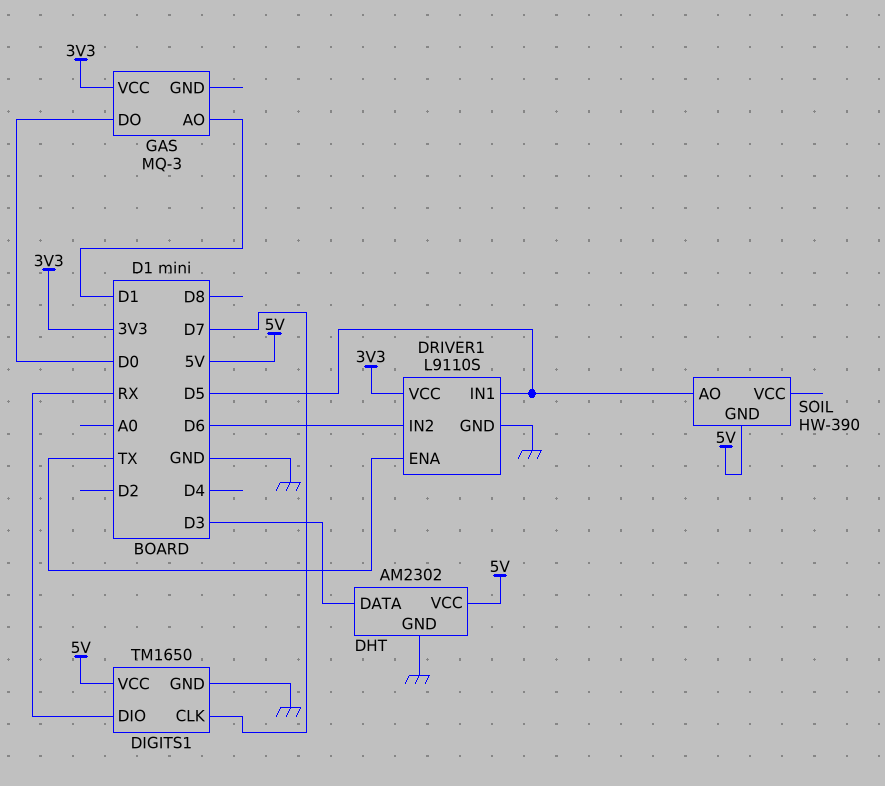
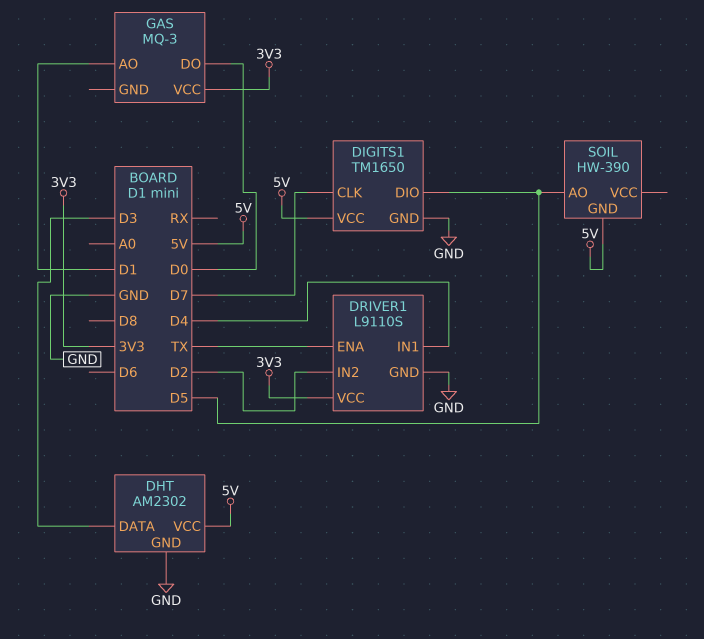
DIGITS1 pin DIO: RX -> D5
DRIVER1 pin IN1: D5 -> D4
DRIVER1 pin IN2: D6 -> D2

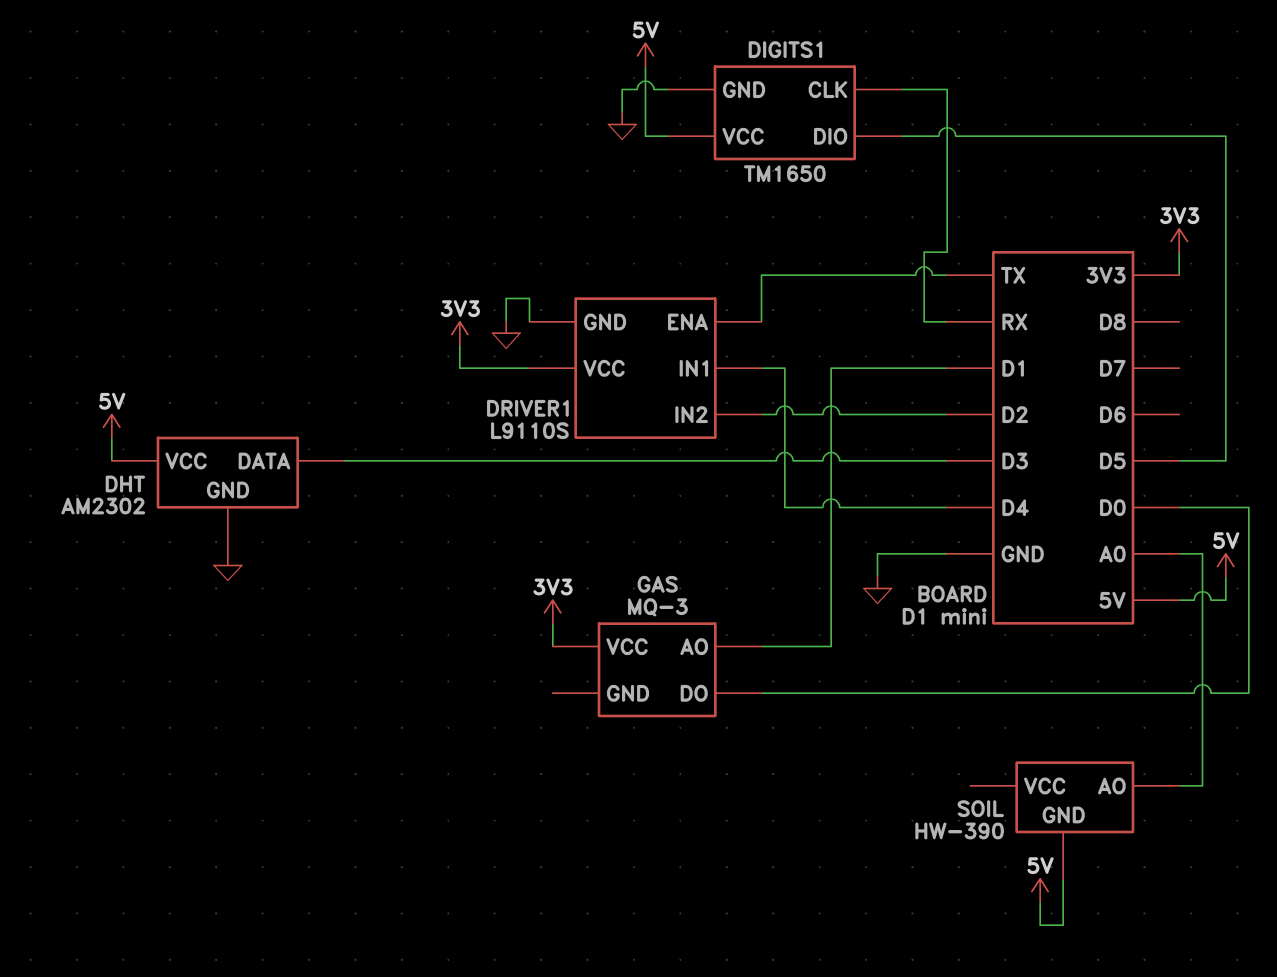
DIGITS1 pin CLK: D7 -> RX
SOIL pin AO: D5 -> A0

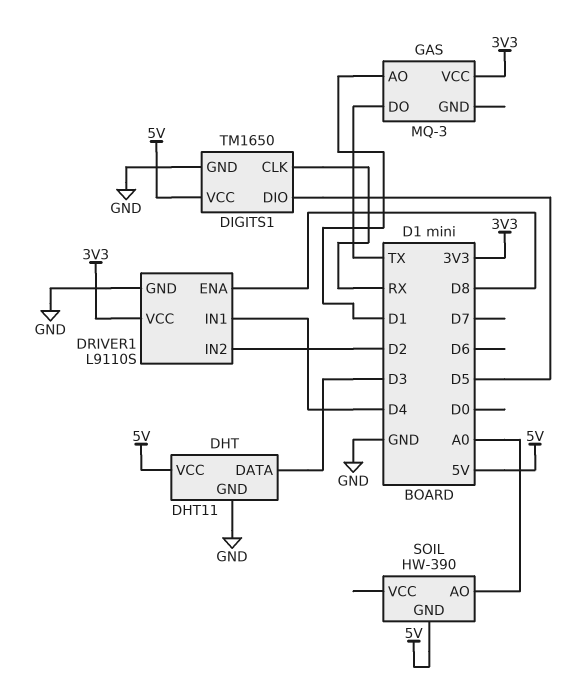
DHT: AM2302 -> DHT11
DRIVER1 pin ENA: TX -> D8
GAS pin DO: D0 -> TX

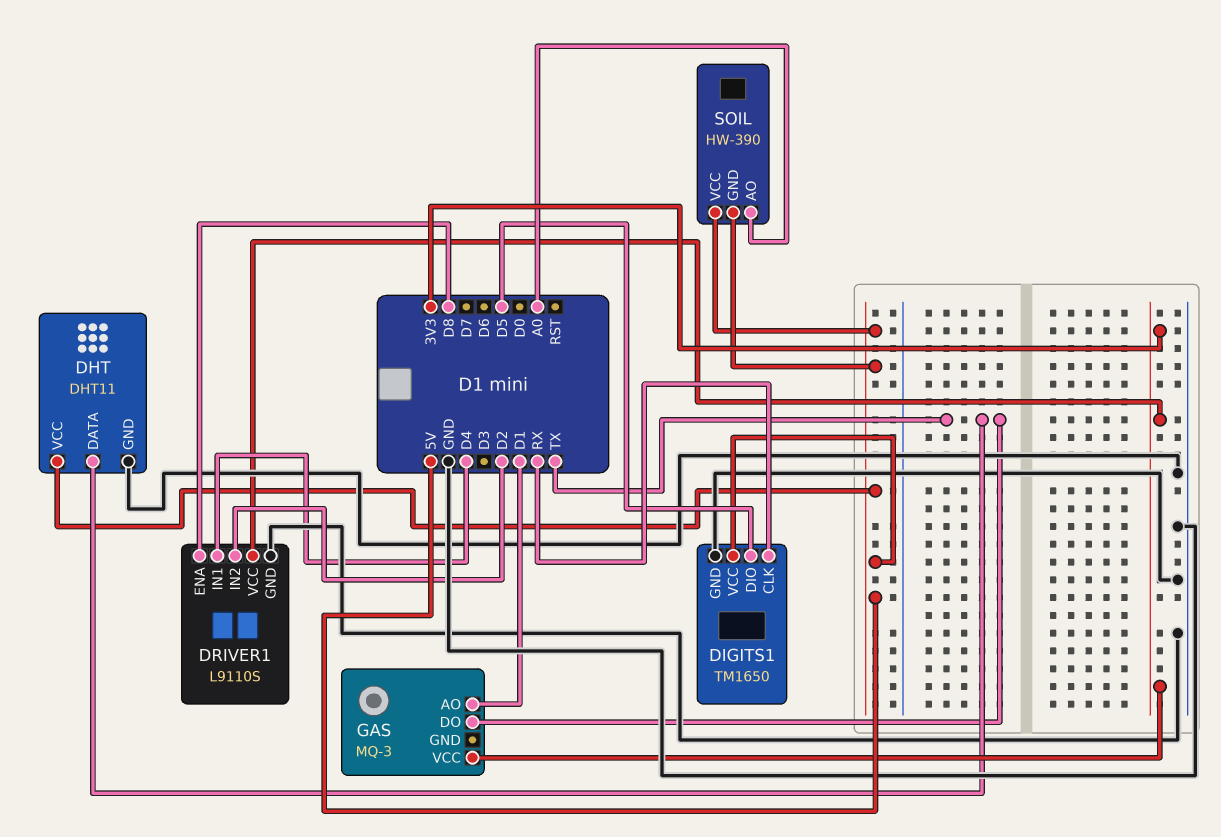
DHT pin DATA: D3 -> TX
SOIL pin VCC: none -> 5V

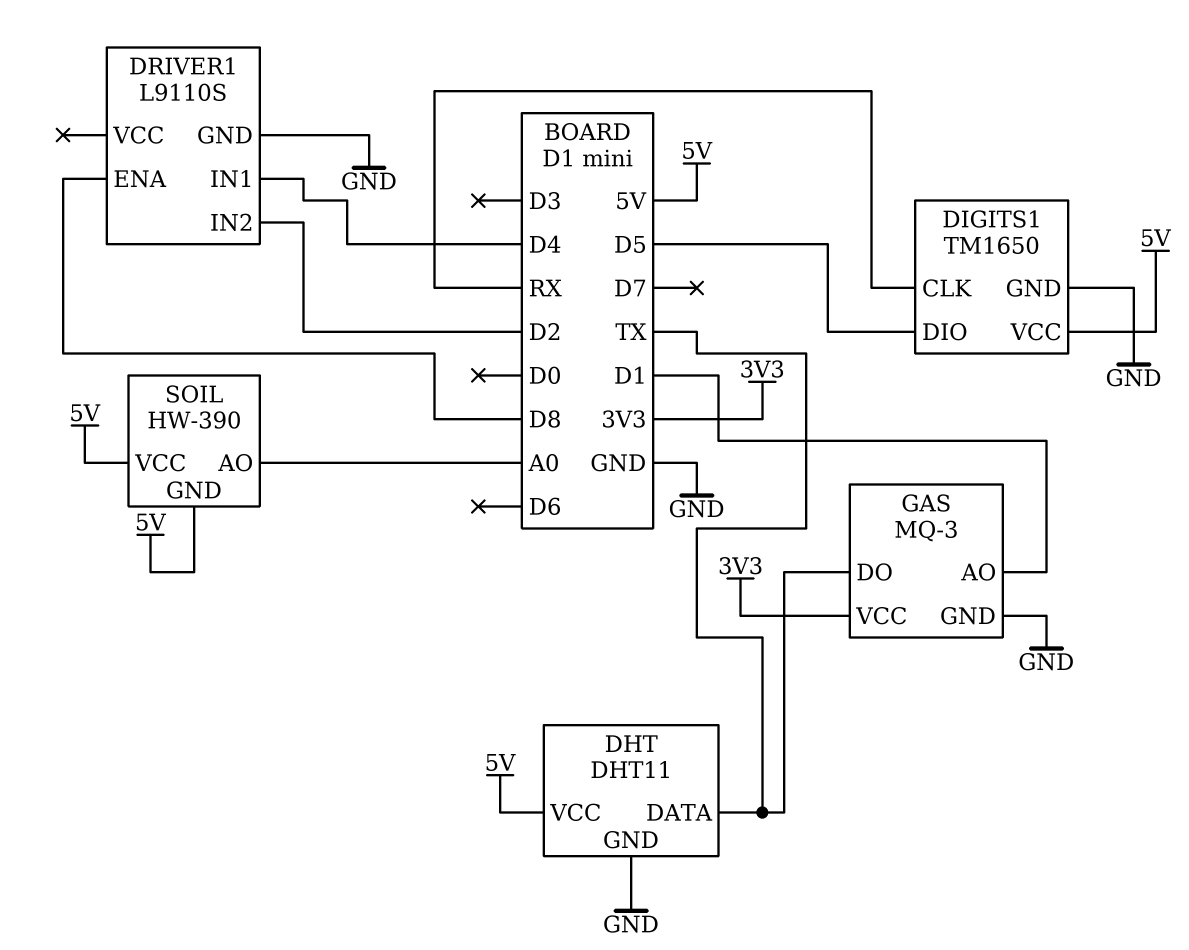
DRIVER1 pin VCC: 3V3 -> none
GAS pin GND: none -> GND

